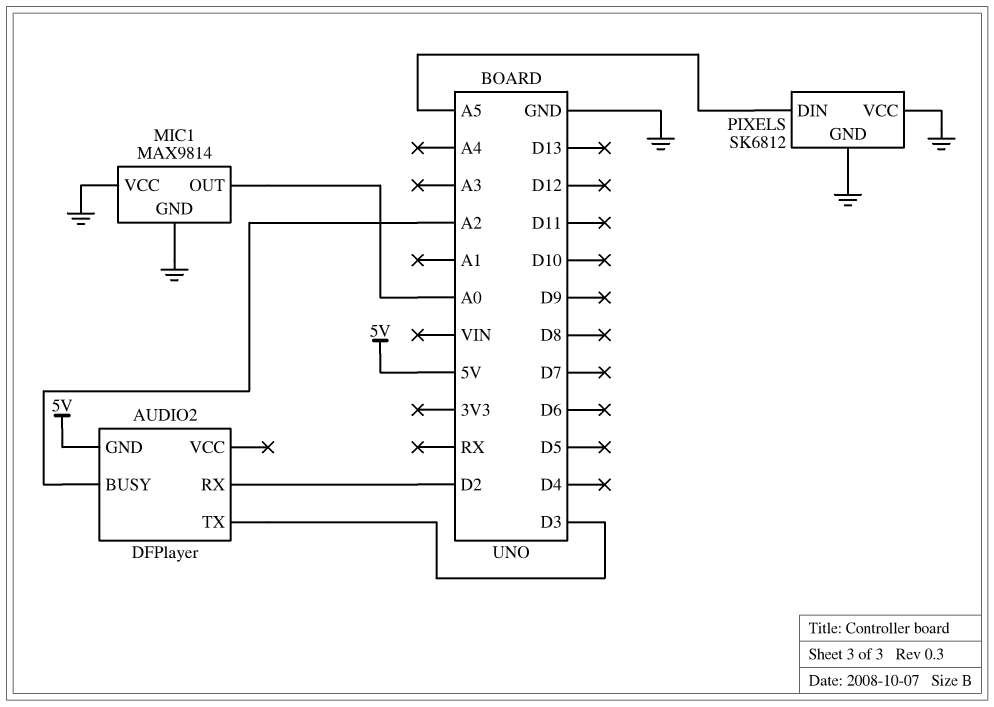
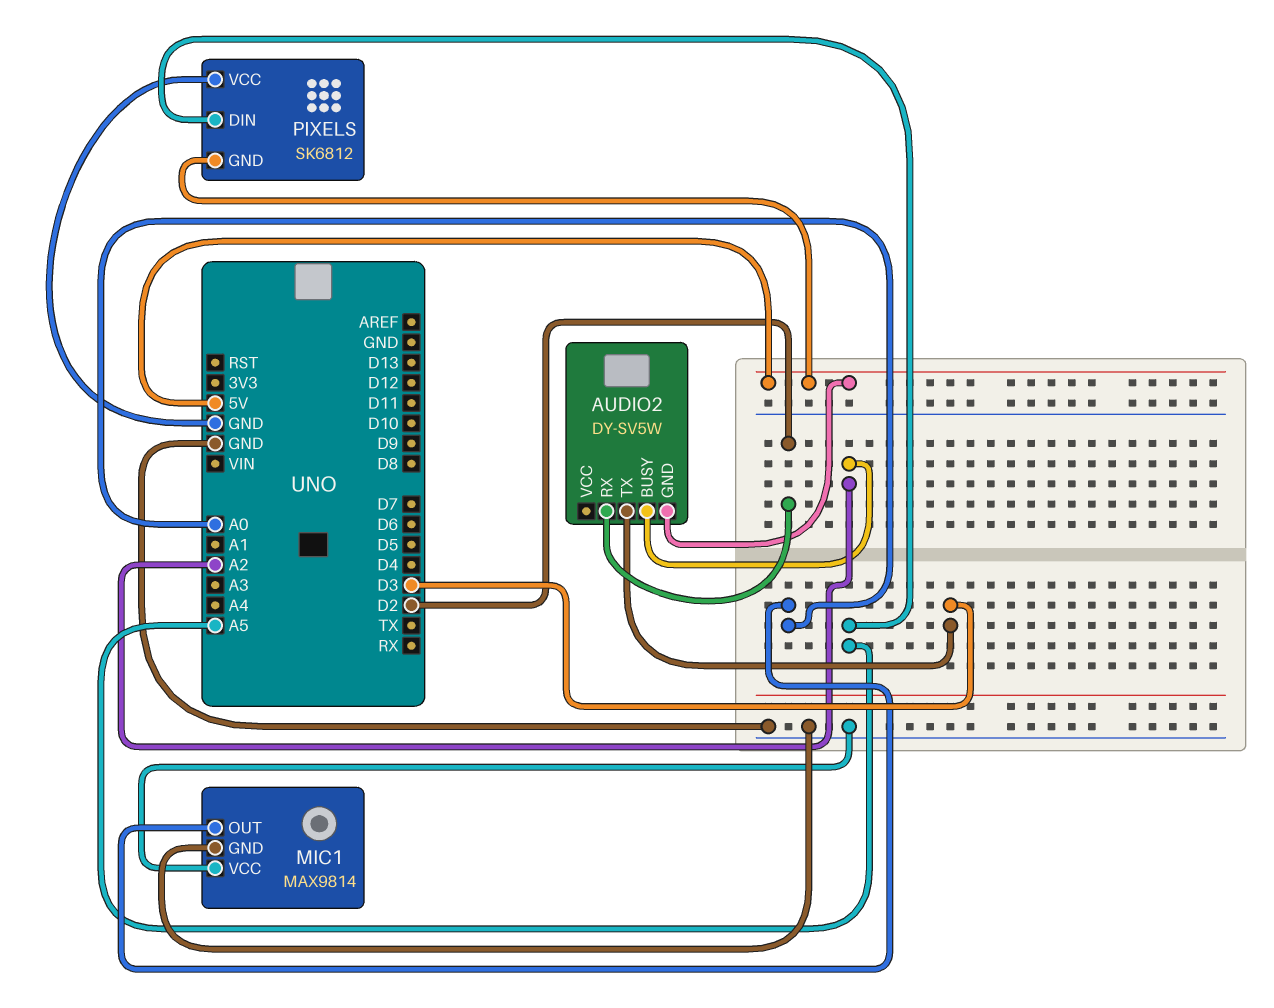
AUDIO2: DFPlayer -> DY-SV5W
PIXELS pin GND: GND -> 5V

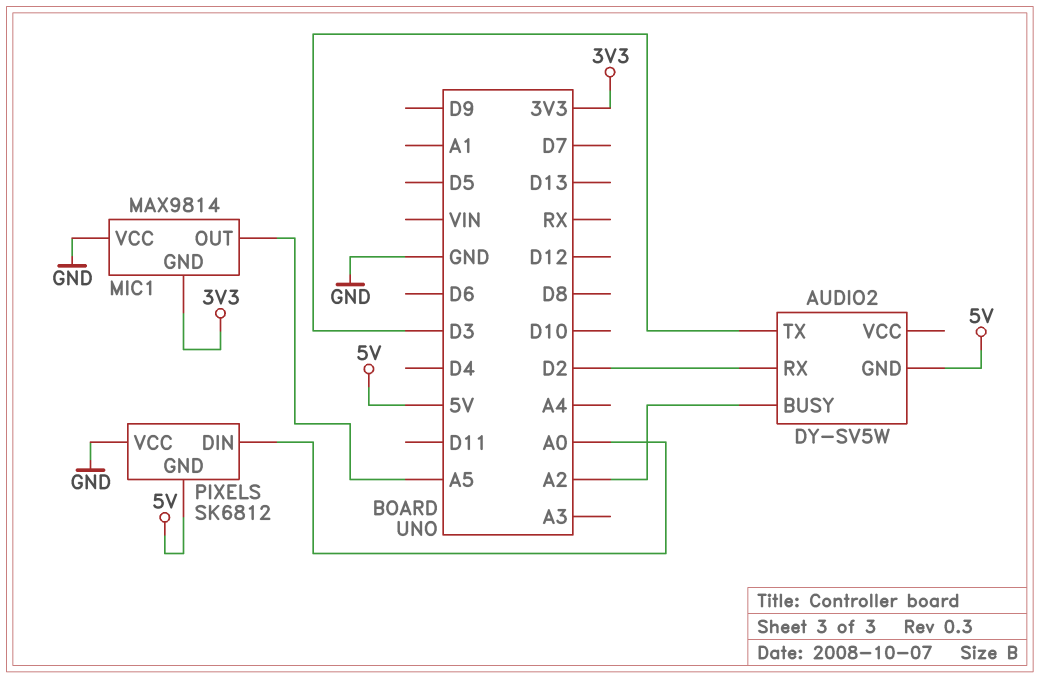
MIC1 pin GND: GND -> 3V3
MIC1 pin OUT: A0 -> A5
PIXELS pin DIN: A5 -> A0

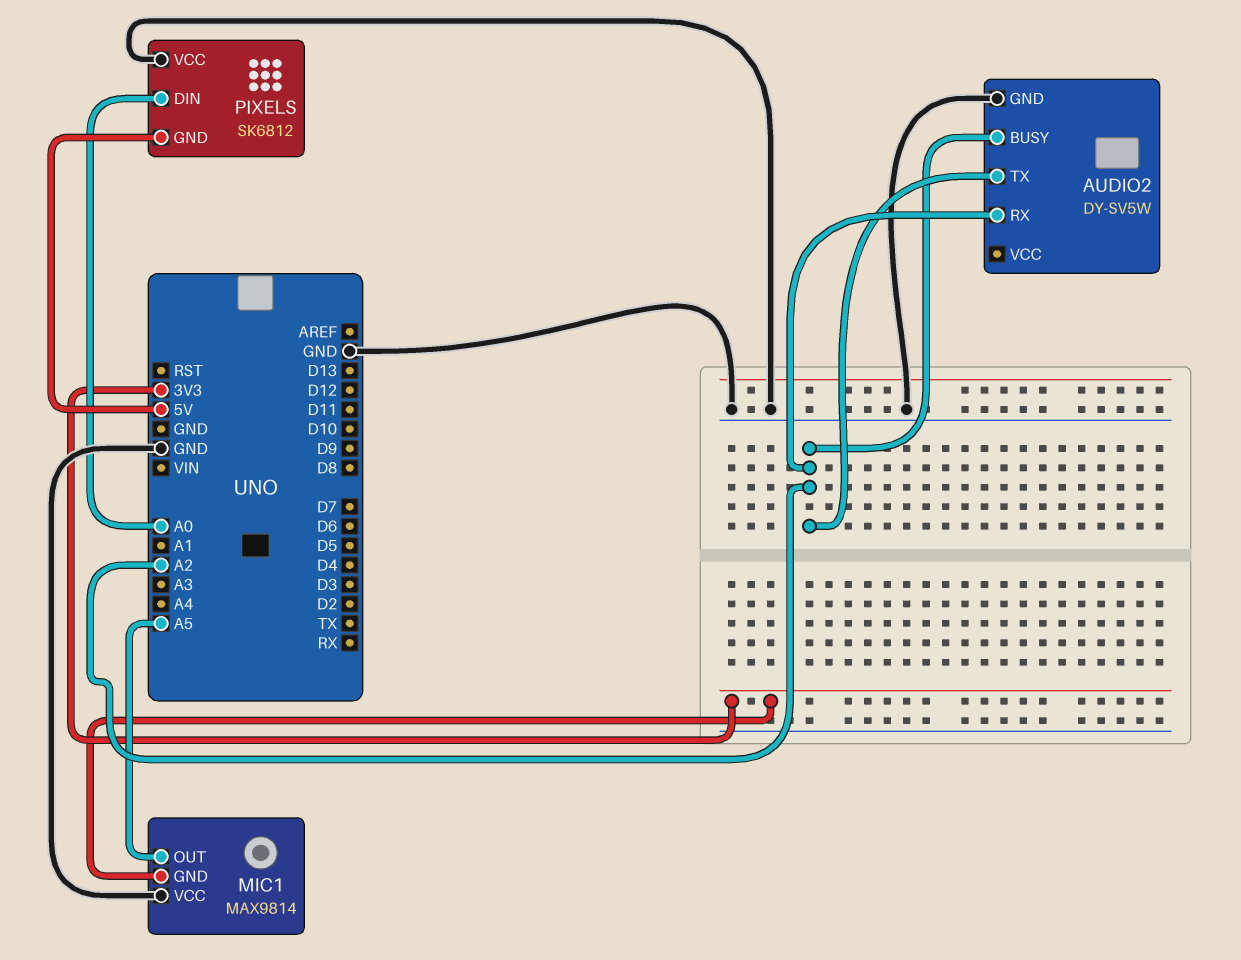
AUDIO2 pin GND: 5V -> GND
AUDIO2 pin RX: D2 -> A2
AUDIO2 pin TX: D3 -> A2

